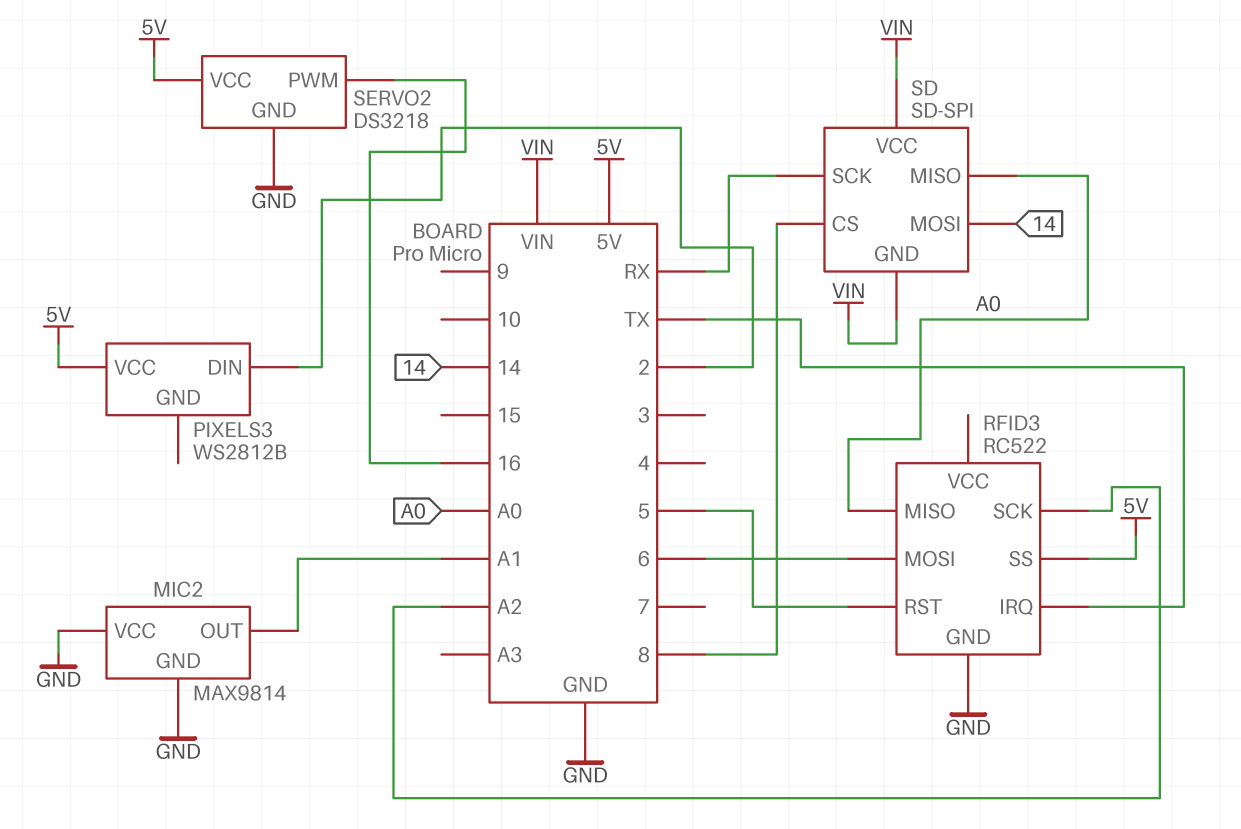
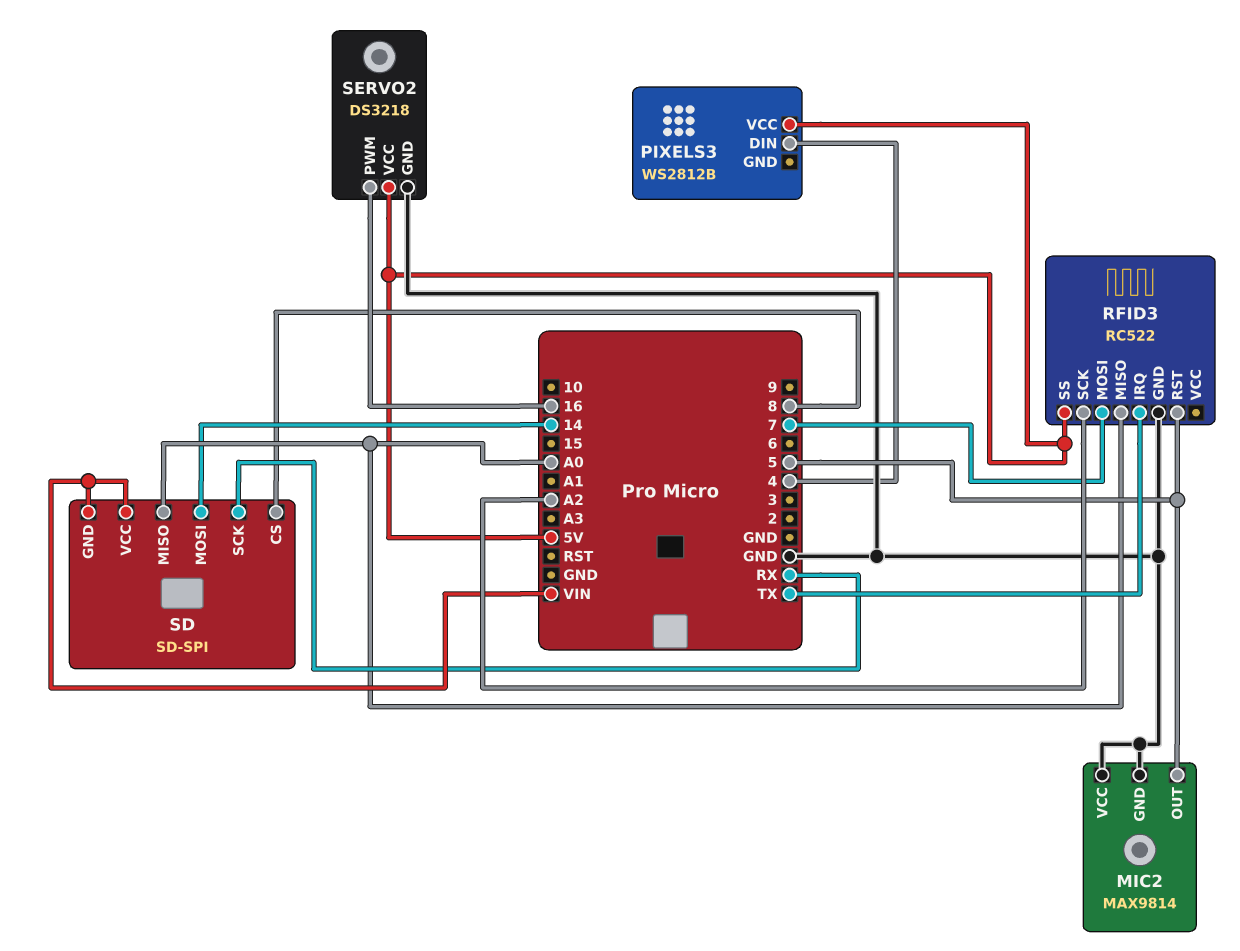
MIC2 pin OUT: A1 -> 5
PIXELS3 pin DIN: 2 -> 4
RFID3 pin MOSI: 6 -> 7

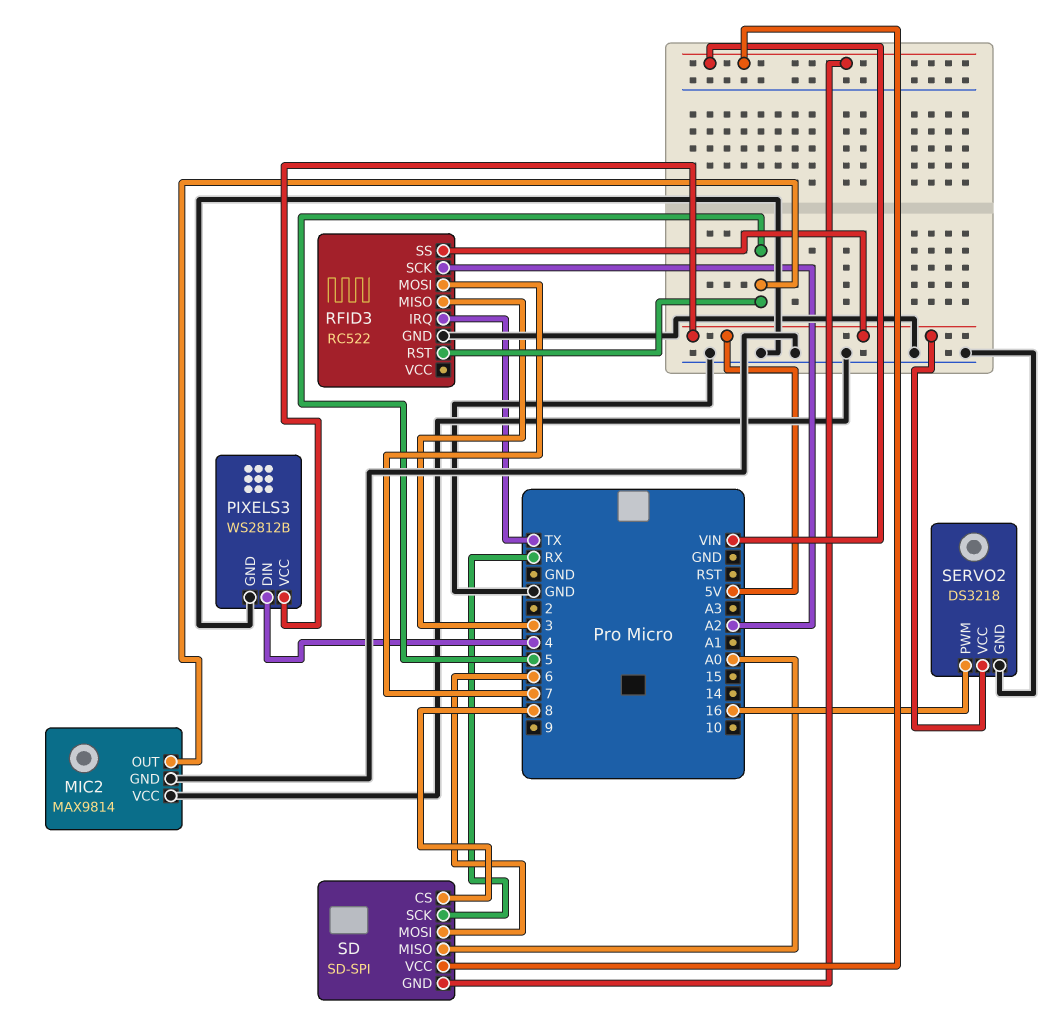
PIXELS3 pin GND: none -> GND
RFID3 pin MISO: A0 -> 3
SD pin MOSI: 14 -> 6

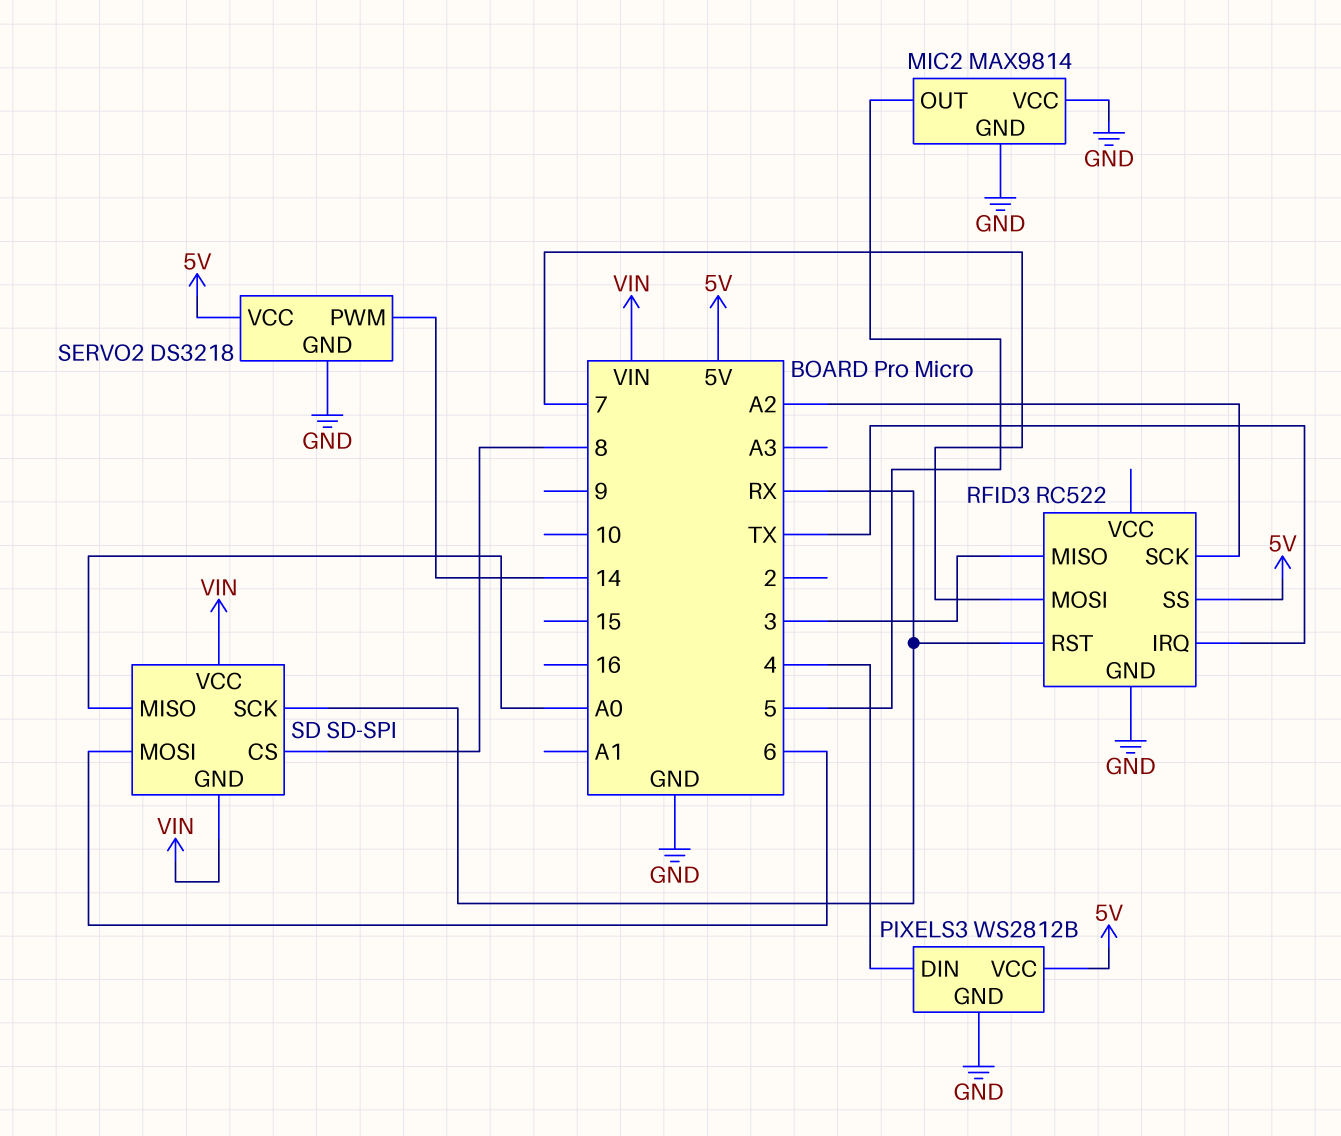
RFID3 pin RST: 5 -> RX
SERVO2 pin PWM: 16 -> 14

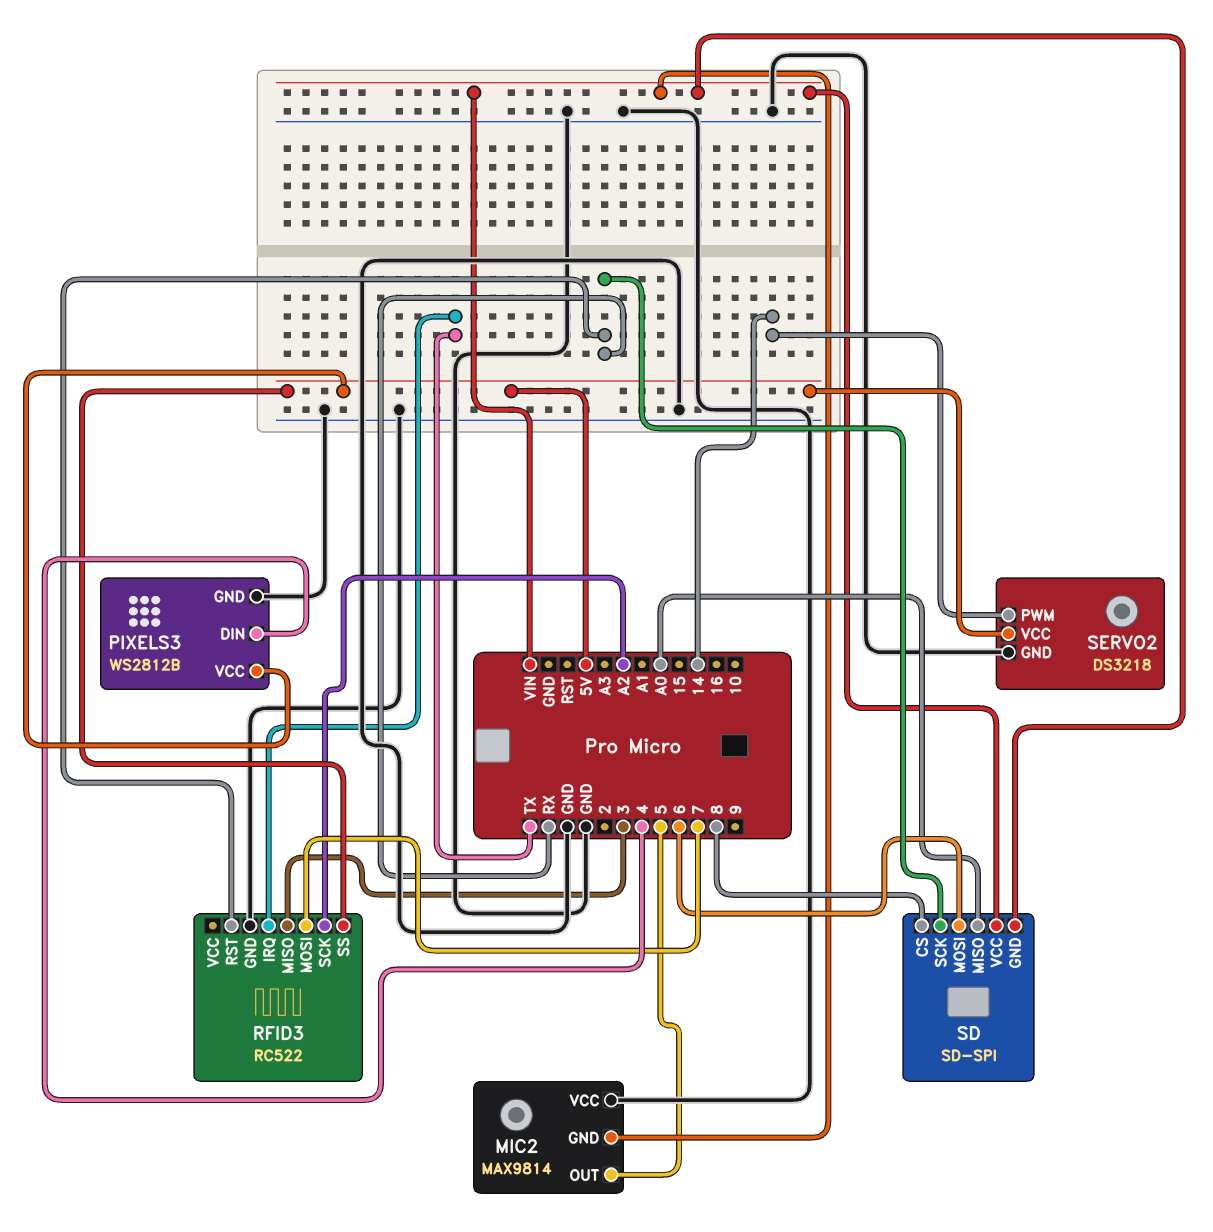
MIC2 pin GND: GND -> VIN

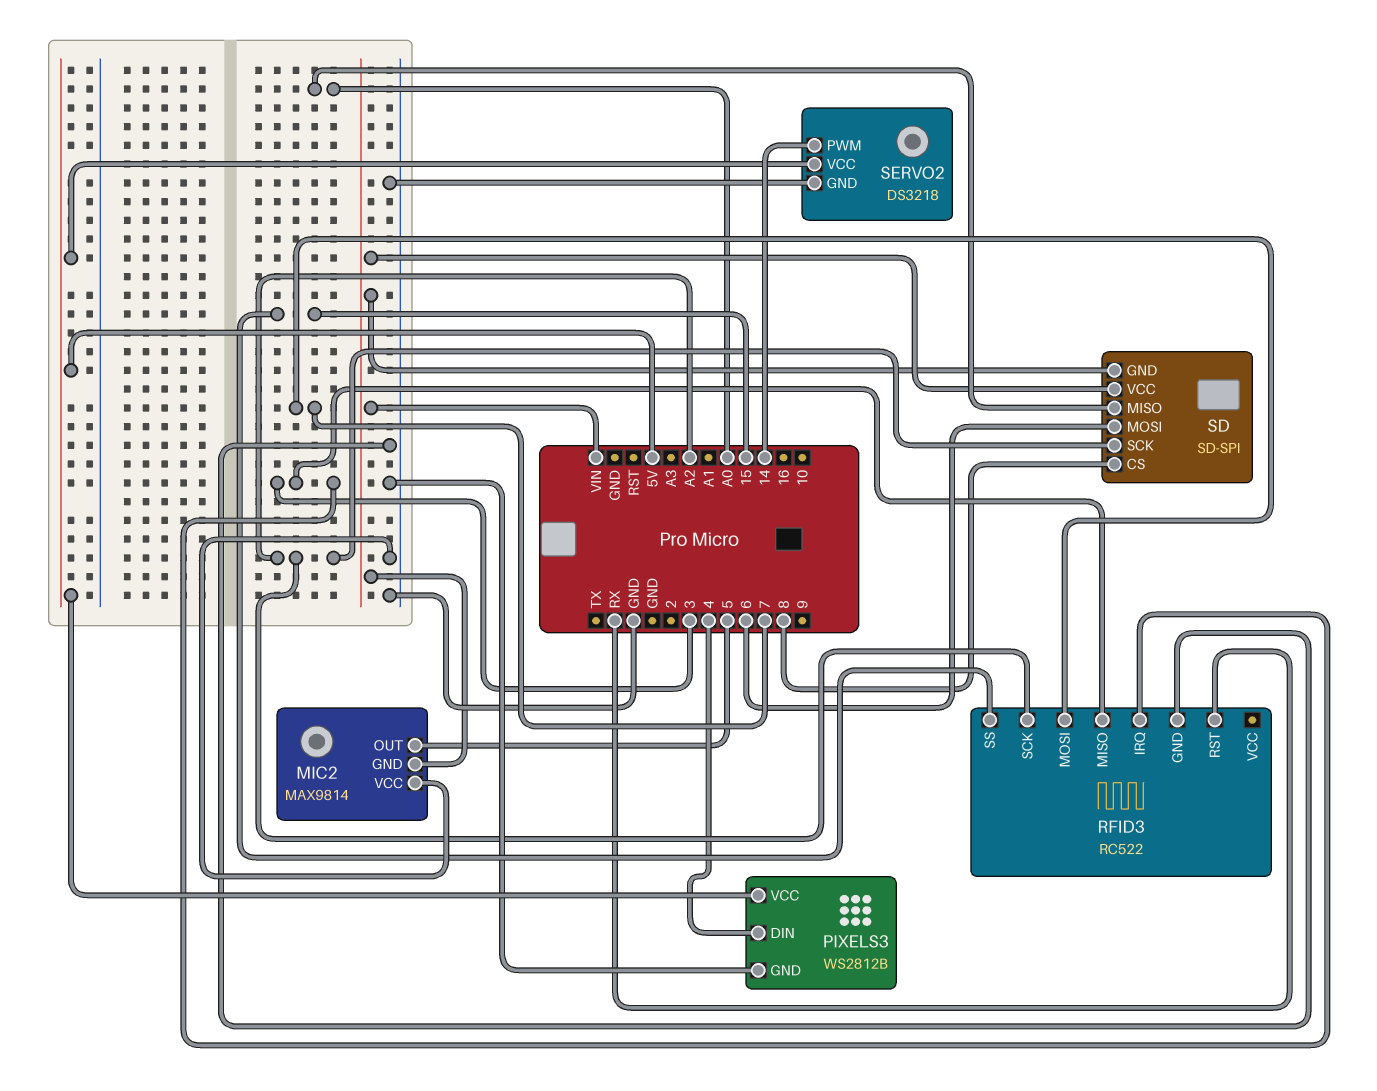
RFID3 pin IRQ: TX -> 3
RFID3 pin SS: 5V -> 15
SD pin SCK: RX -> A2

